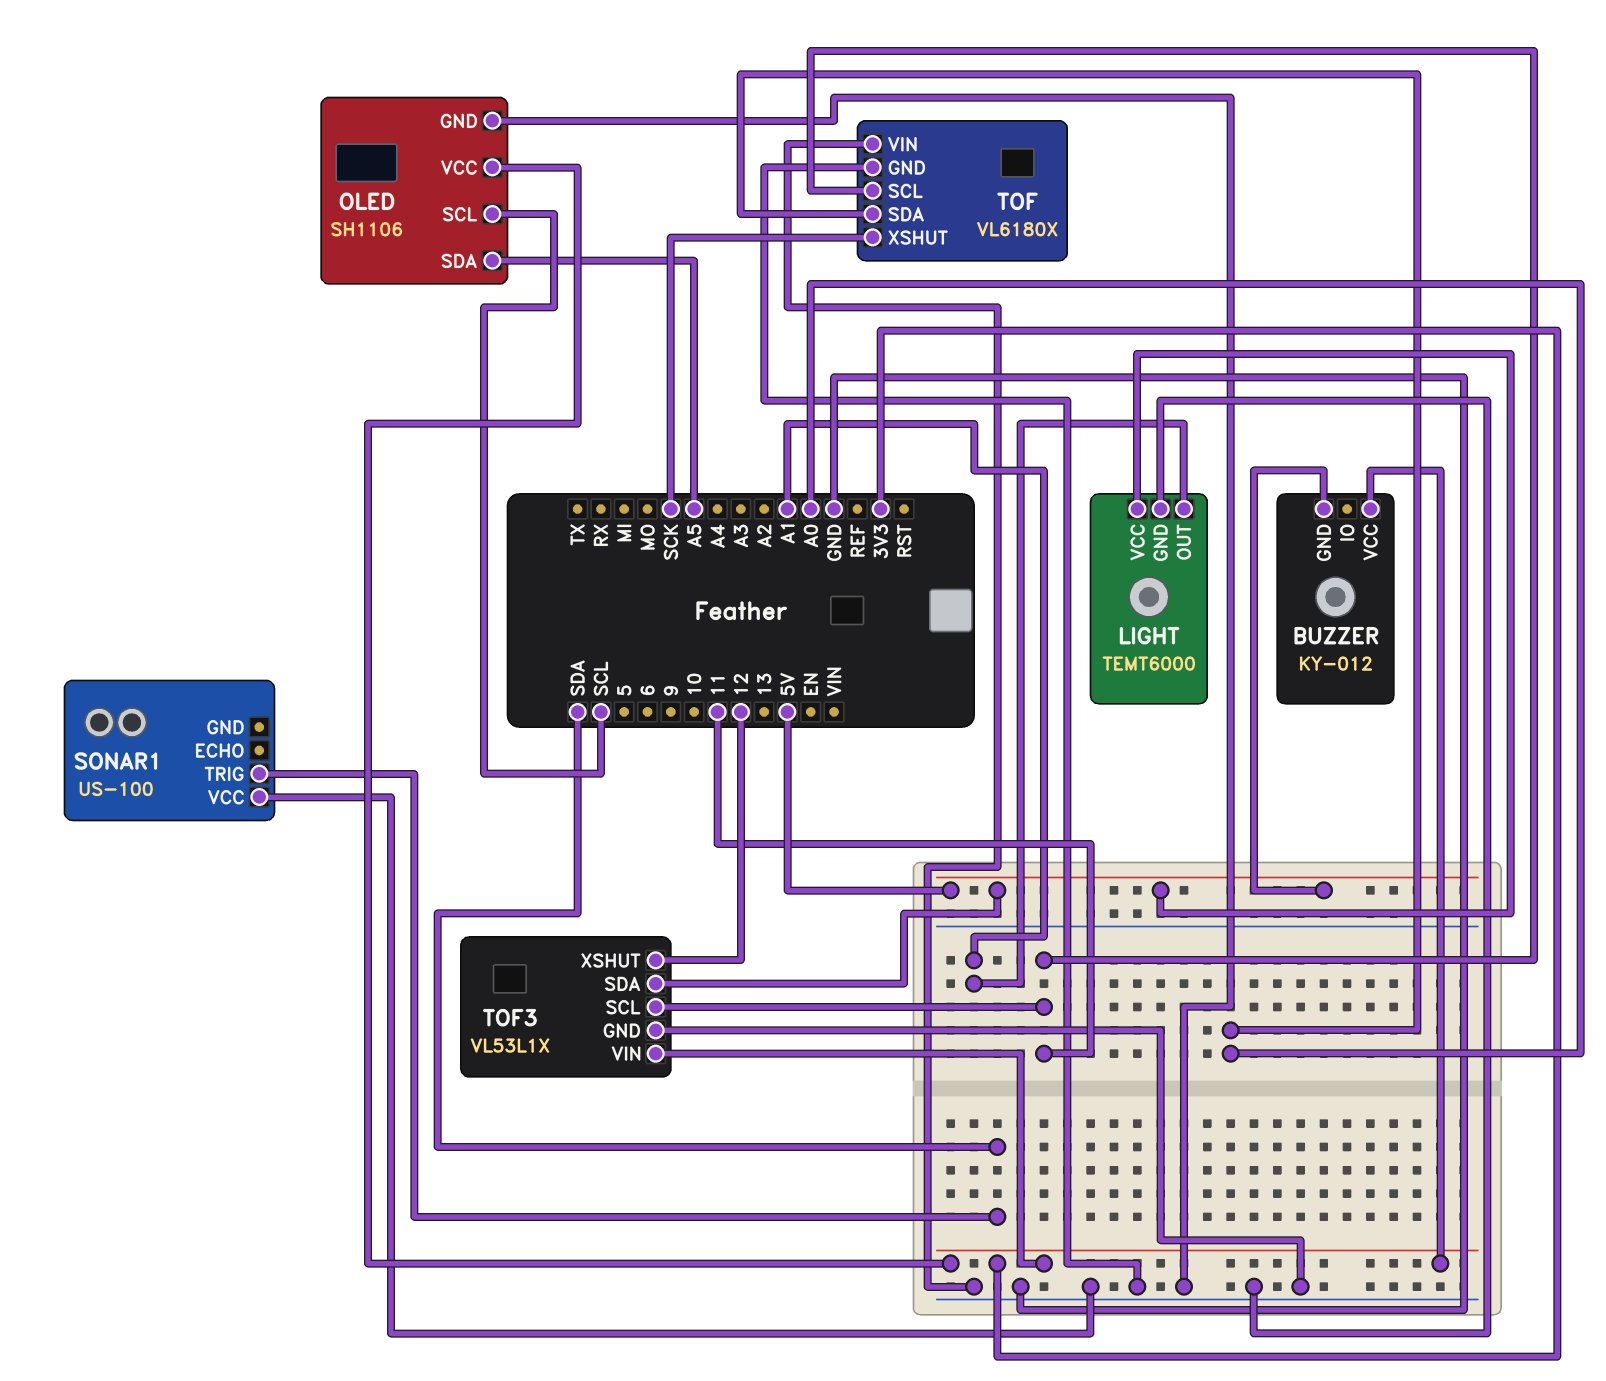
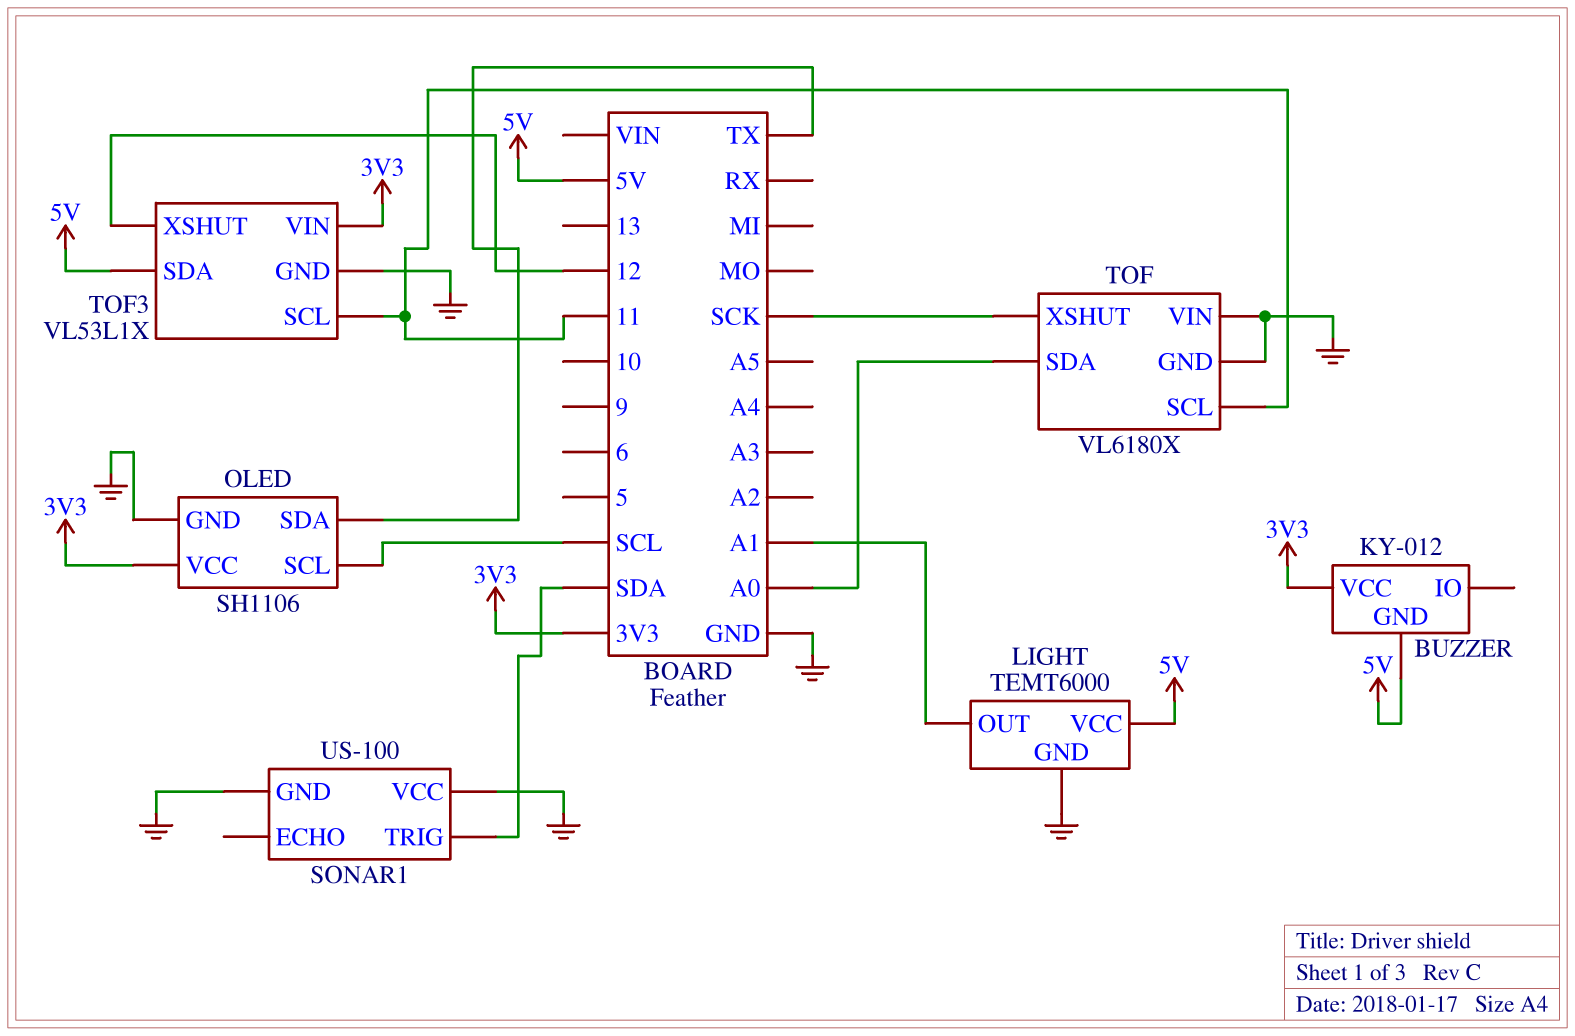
OLED pin SDA: A5 -> TX
SONAR1 pin GND: none -> GND

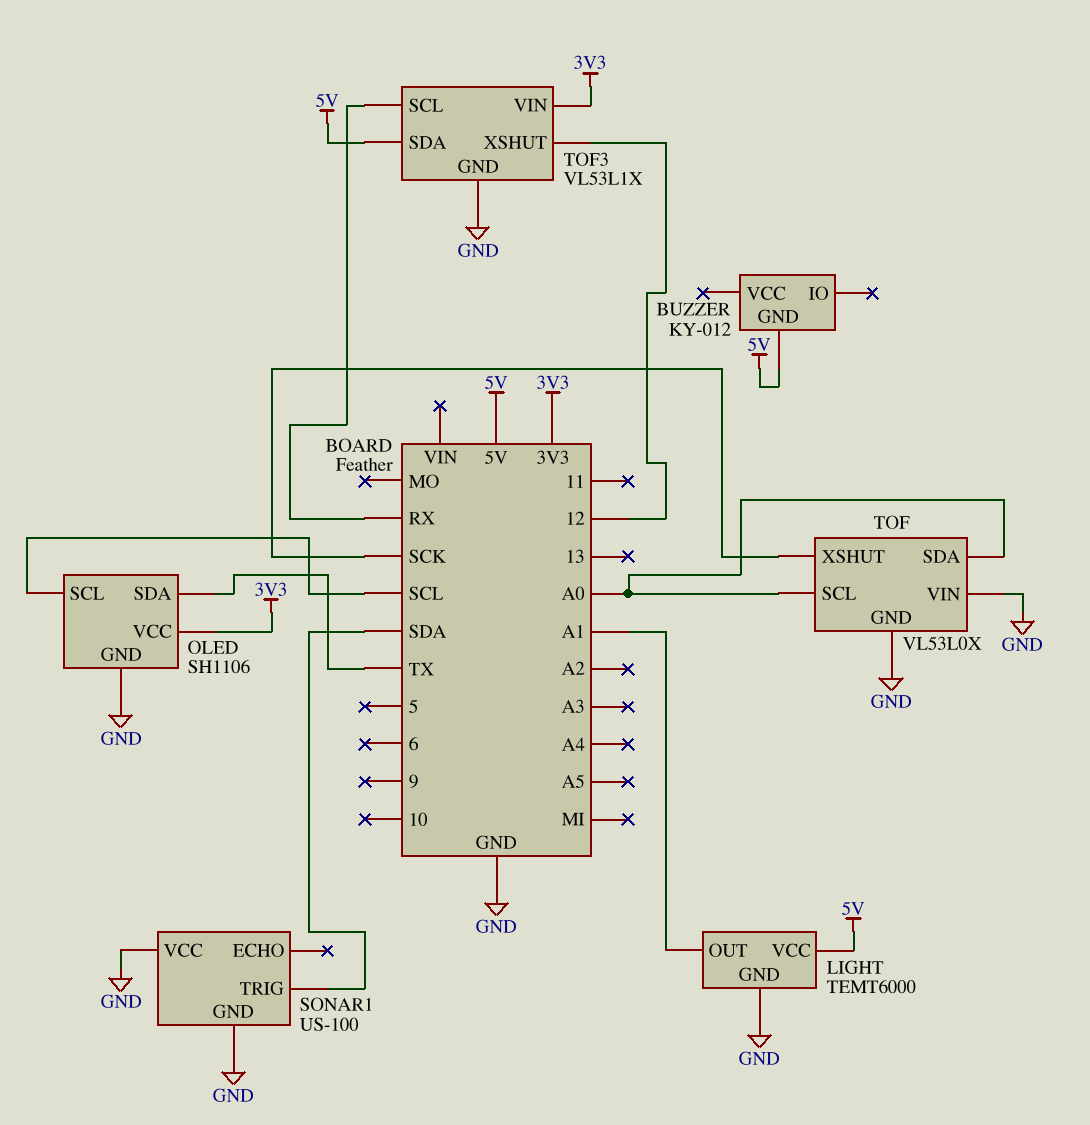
BUZZER pin VCC: 3V3 -> none
TOF: VL6180X -> VL53L0X
TOF pin SCL: 11 -> A0
TOF3 pin SCL: 11 -> RX

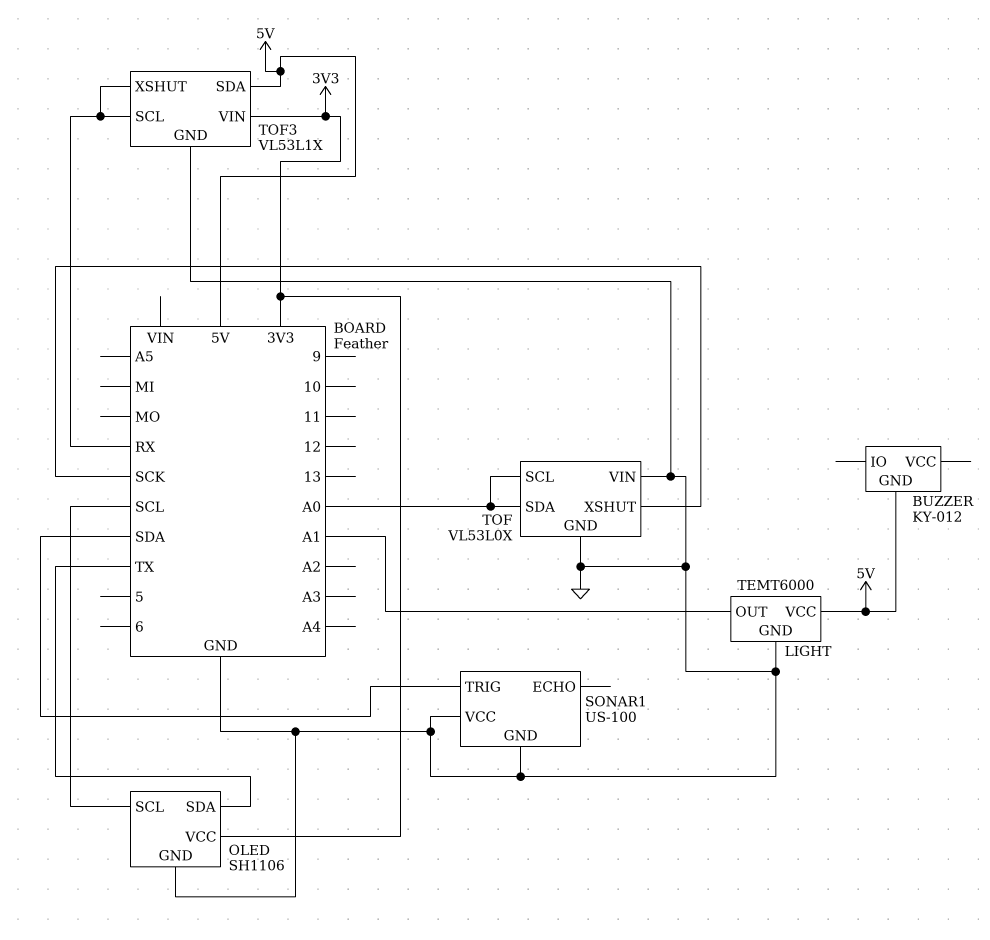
TOF3 pin XSHUT: 12 -> RX

